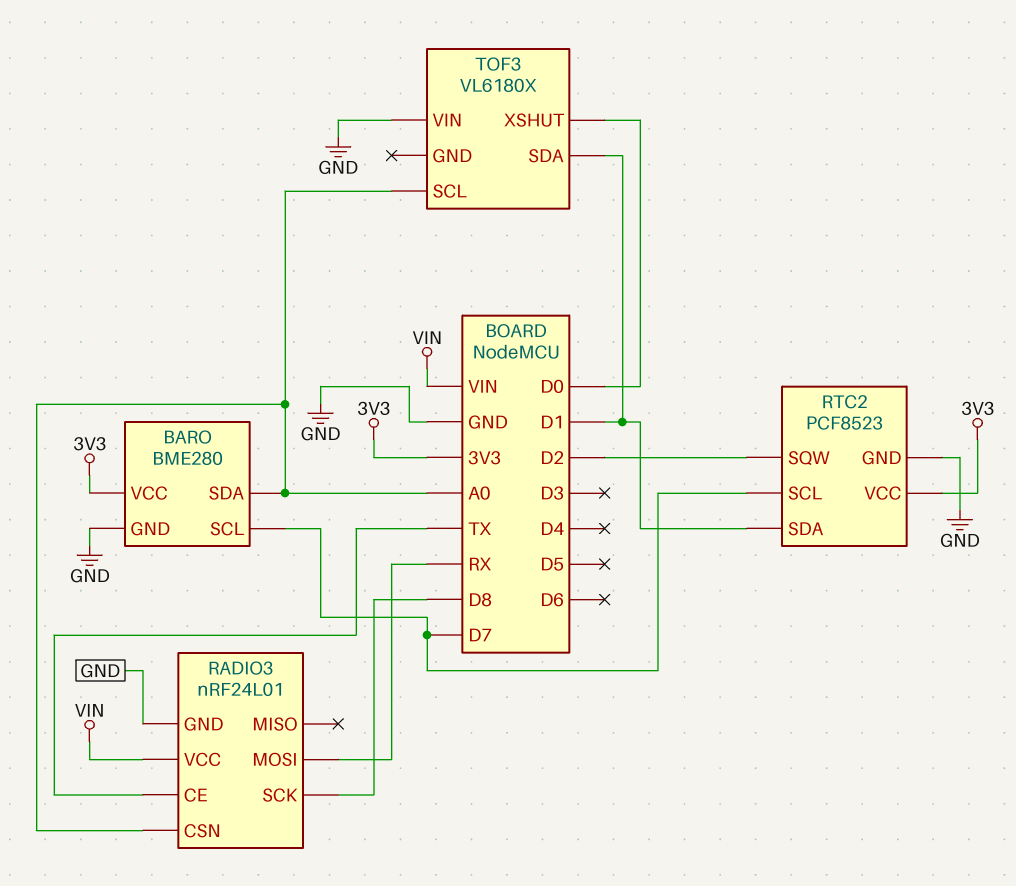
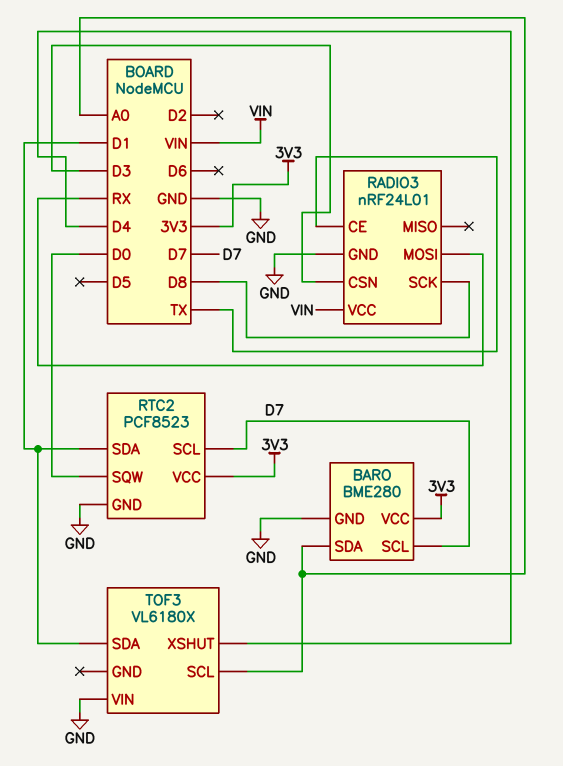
RADIO3 pin CSN: A0 -> D3
RTC2 pin SQW: D2 -> D0
TOF3 pin XSHUT: D0 -> D4

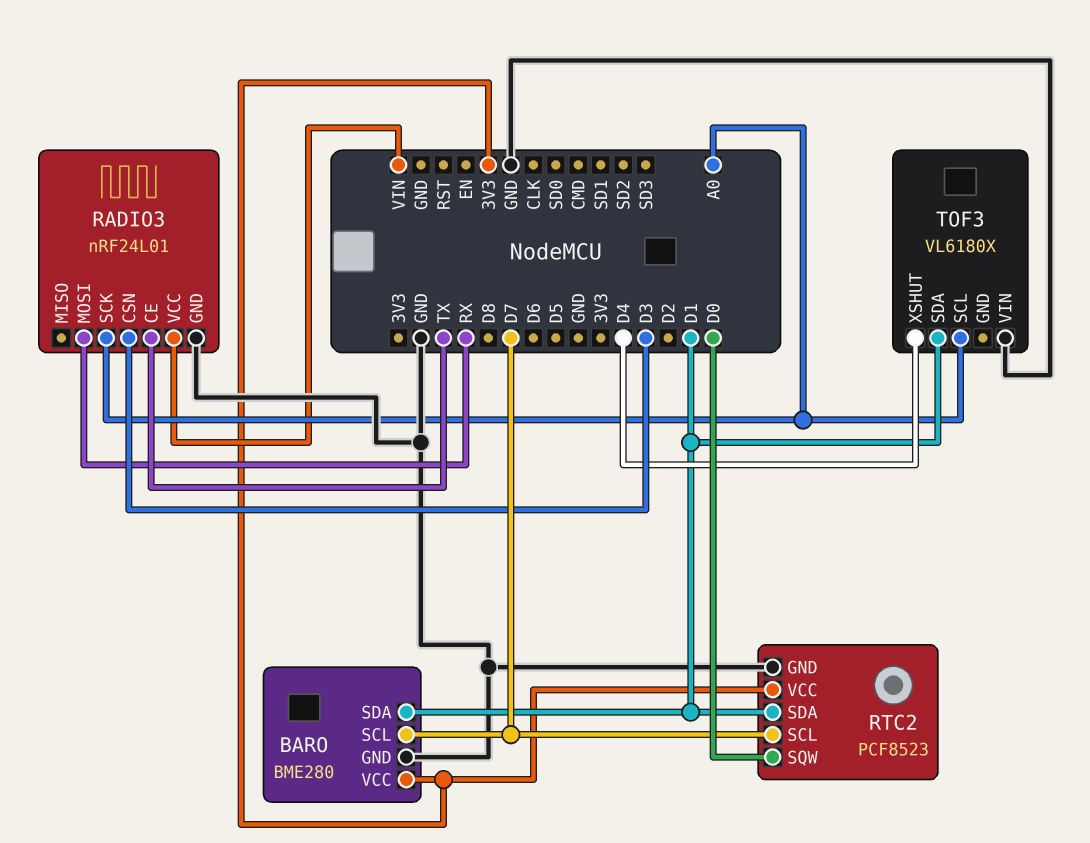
BARO pin SDA: A0 -> D1
RADIO3 pin SCK: D8 -> A0

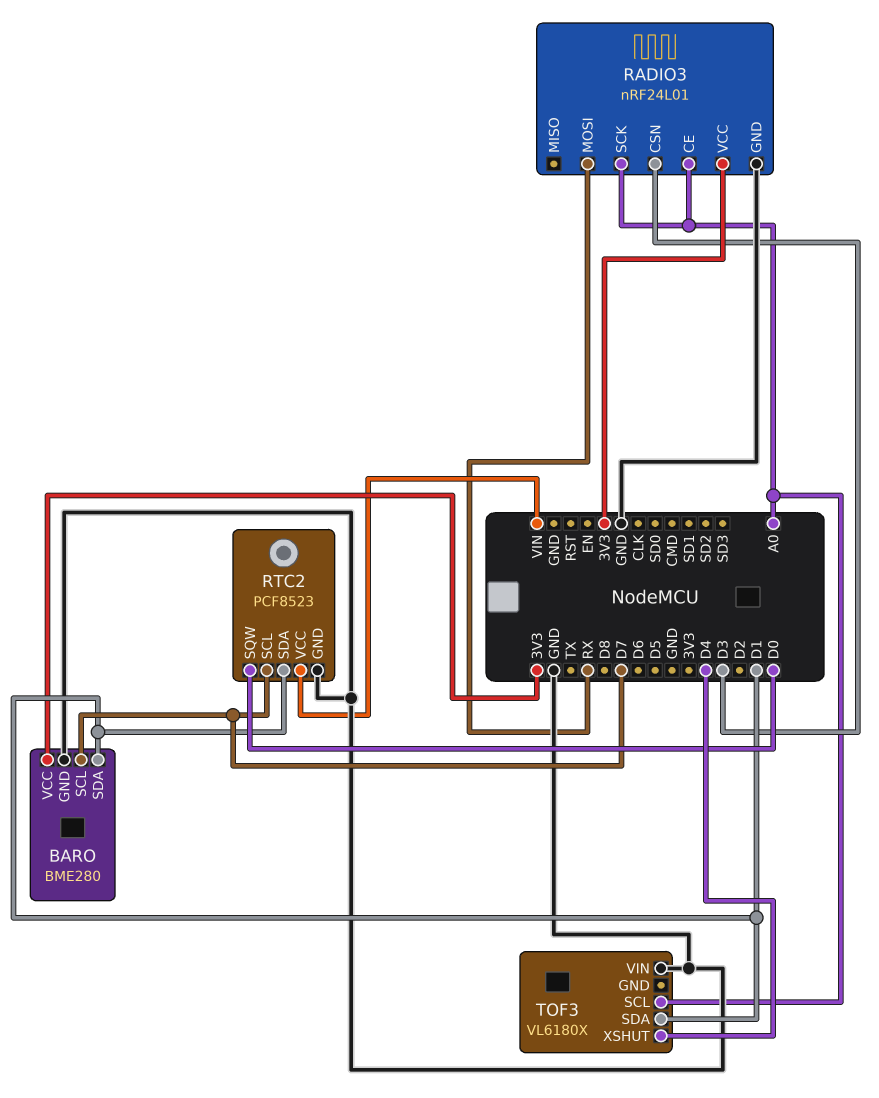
RADIO3 pin CE: TX -> A0
RADIO3 pin VCC: VIN -> 3V3
RTC2 pin VCC: 3V3 -> VIN

